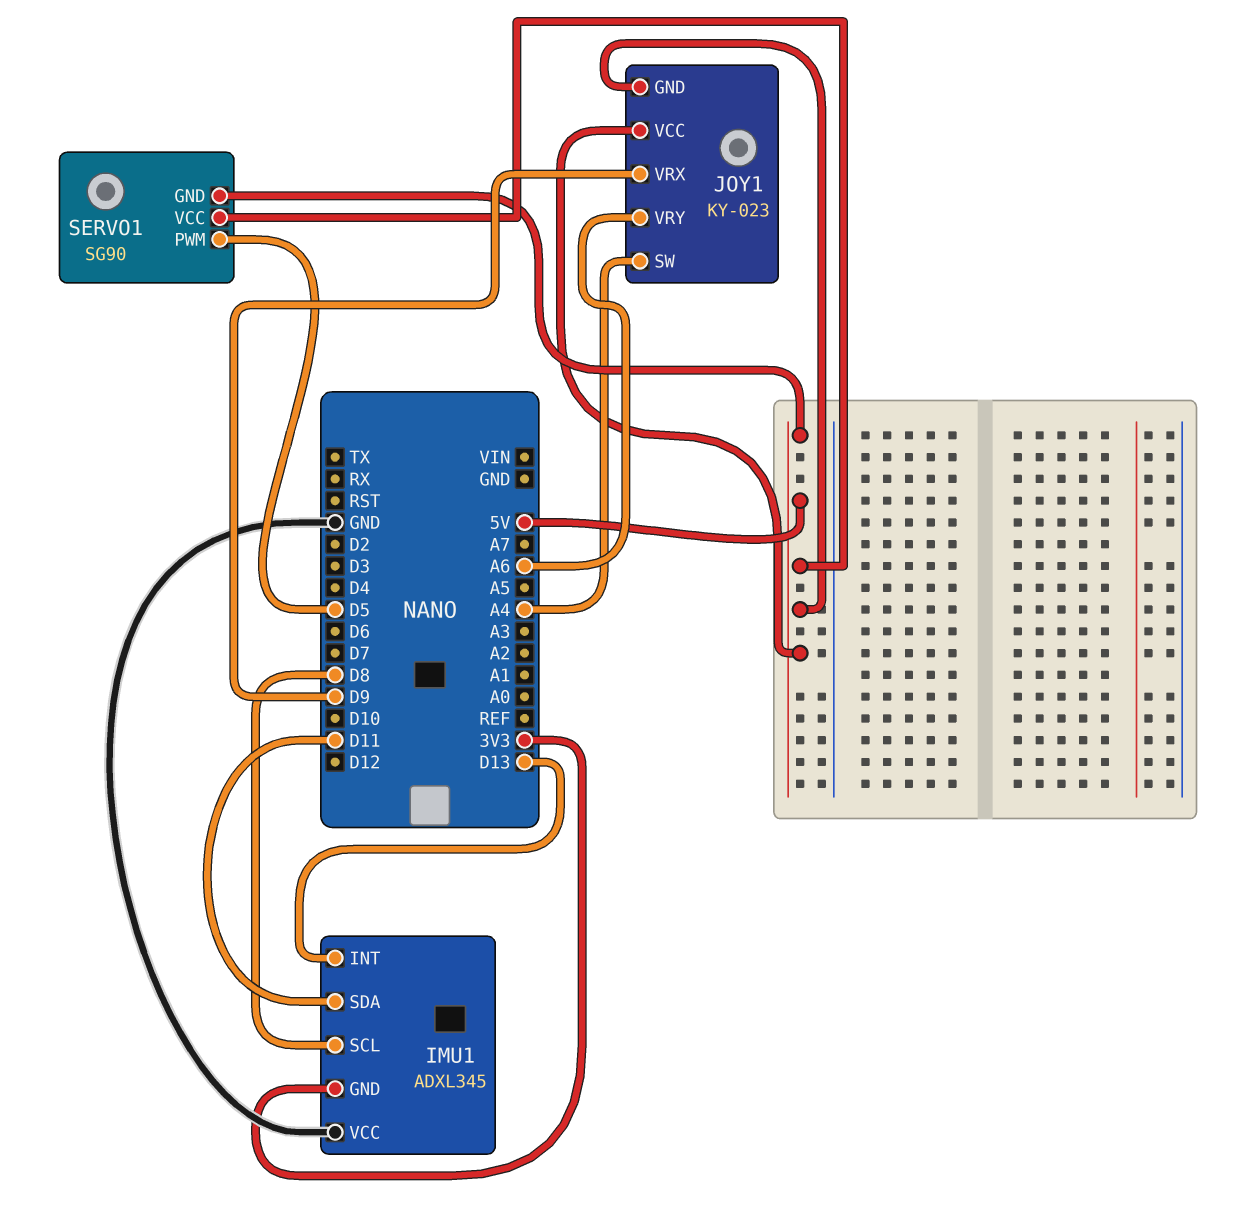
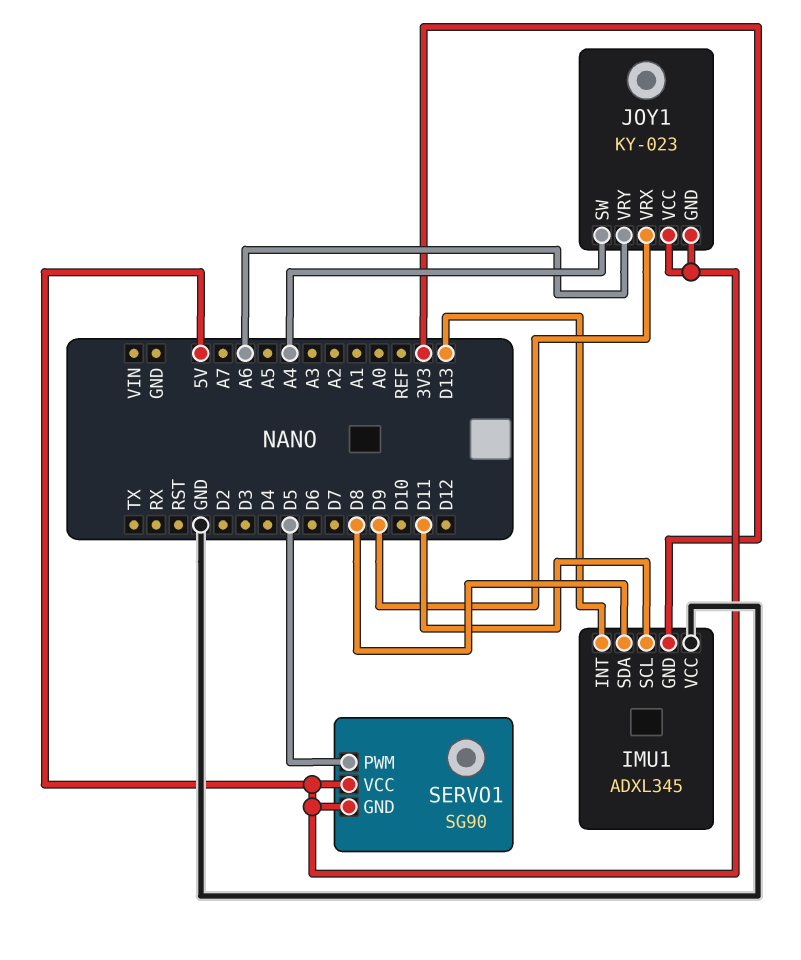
IMU1 pin SCL: D8 -> D11
IMU1 pin SDA: D11 -> D8

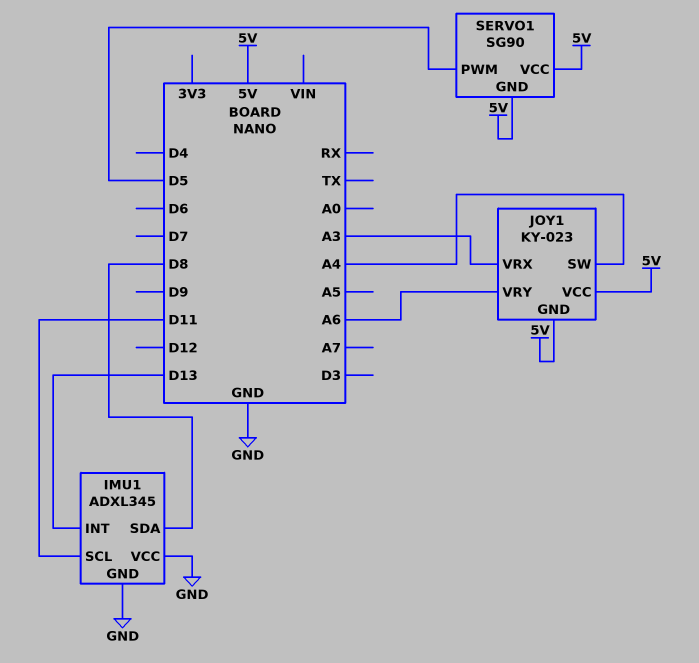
IMU1 pin GND: 3V3 -> GND
JOY1 pin VRX: D9 -> A3

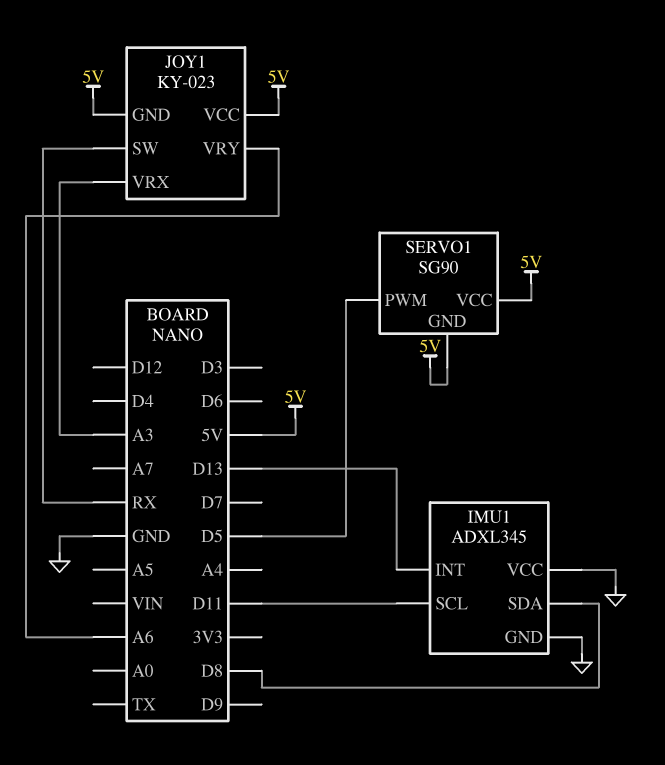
JOY1 pin SW: A4 -> RX

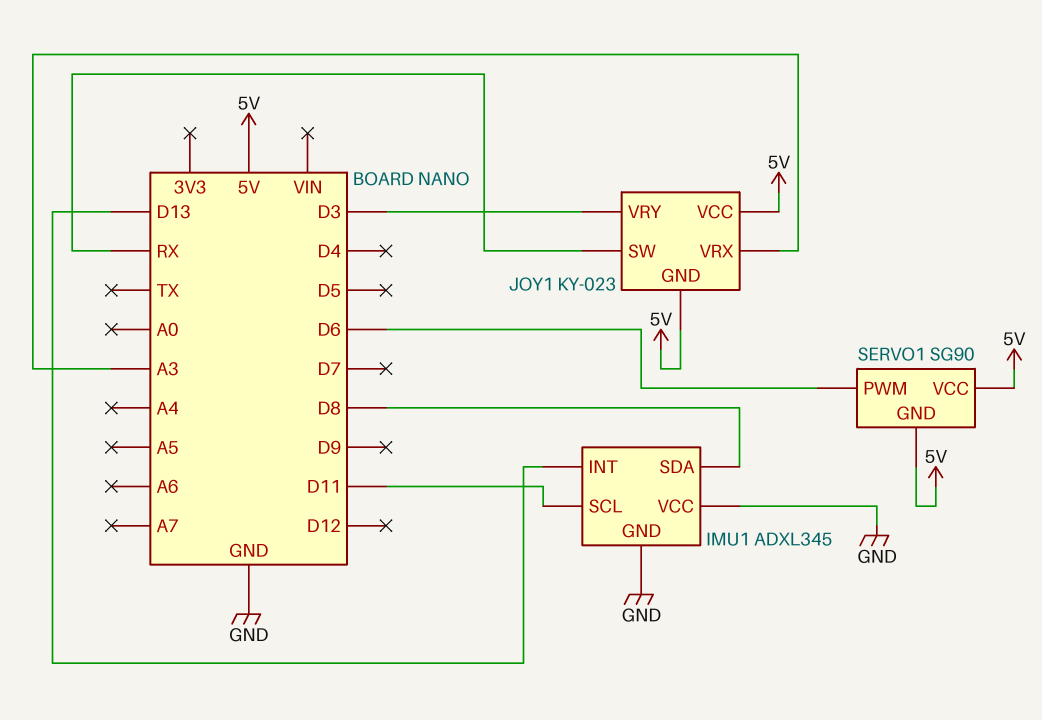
JOY1 pin VRY: A6 -> D3
SERVO1 pin PWM: D5 -> D6

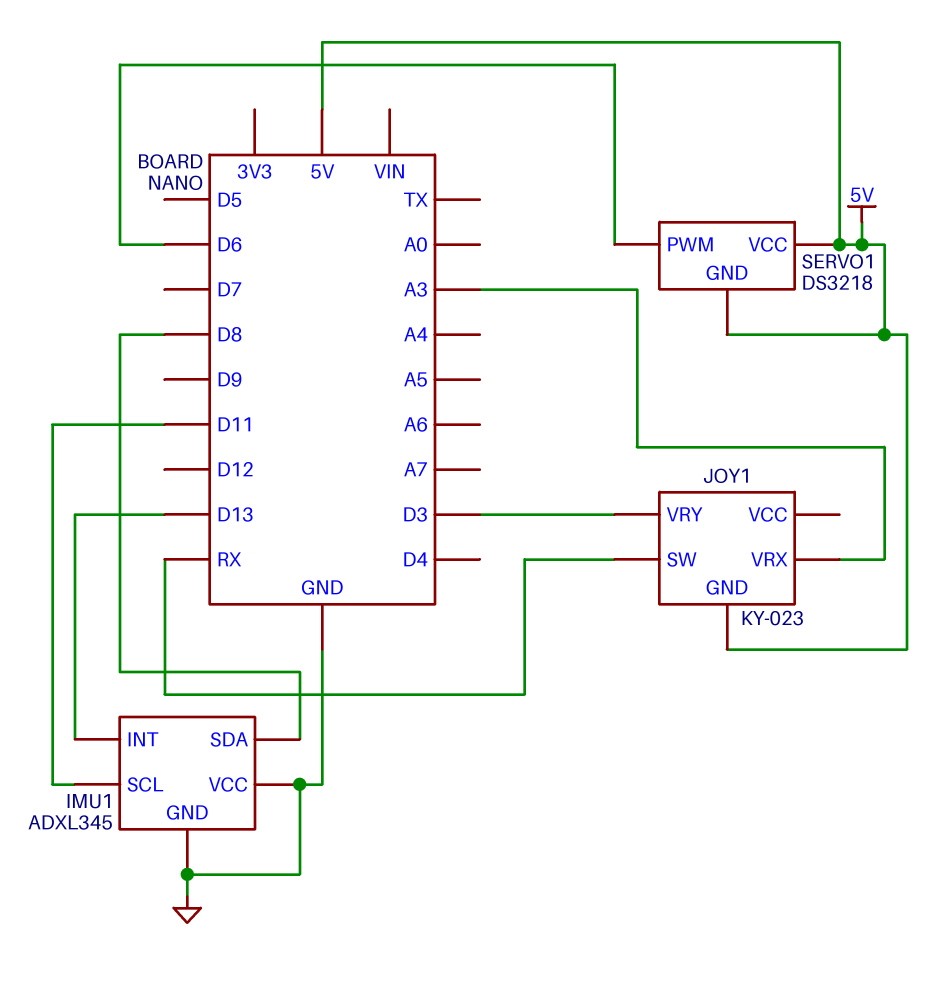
JOY1 pin VCC: 5V -> none
SERVO1: SG90 -> DS3218

